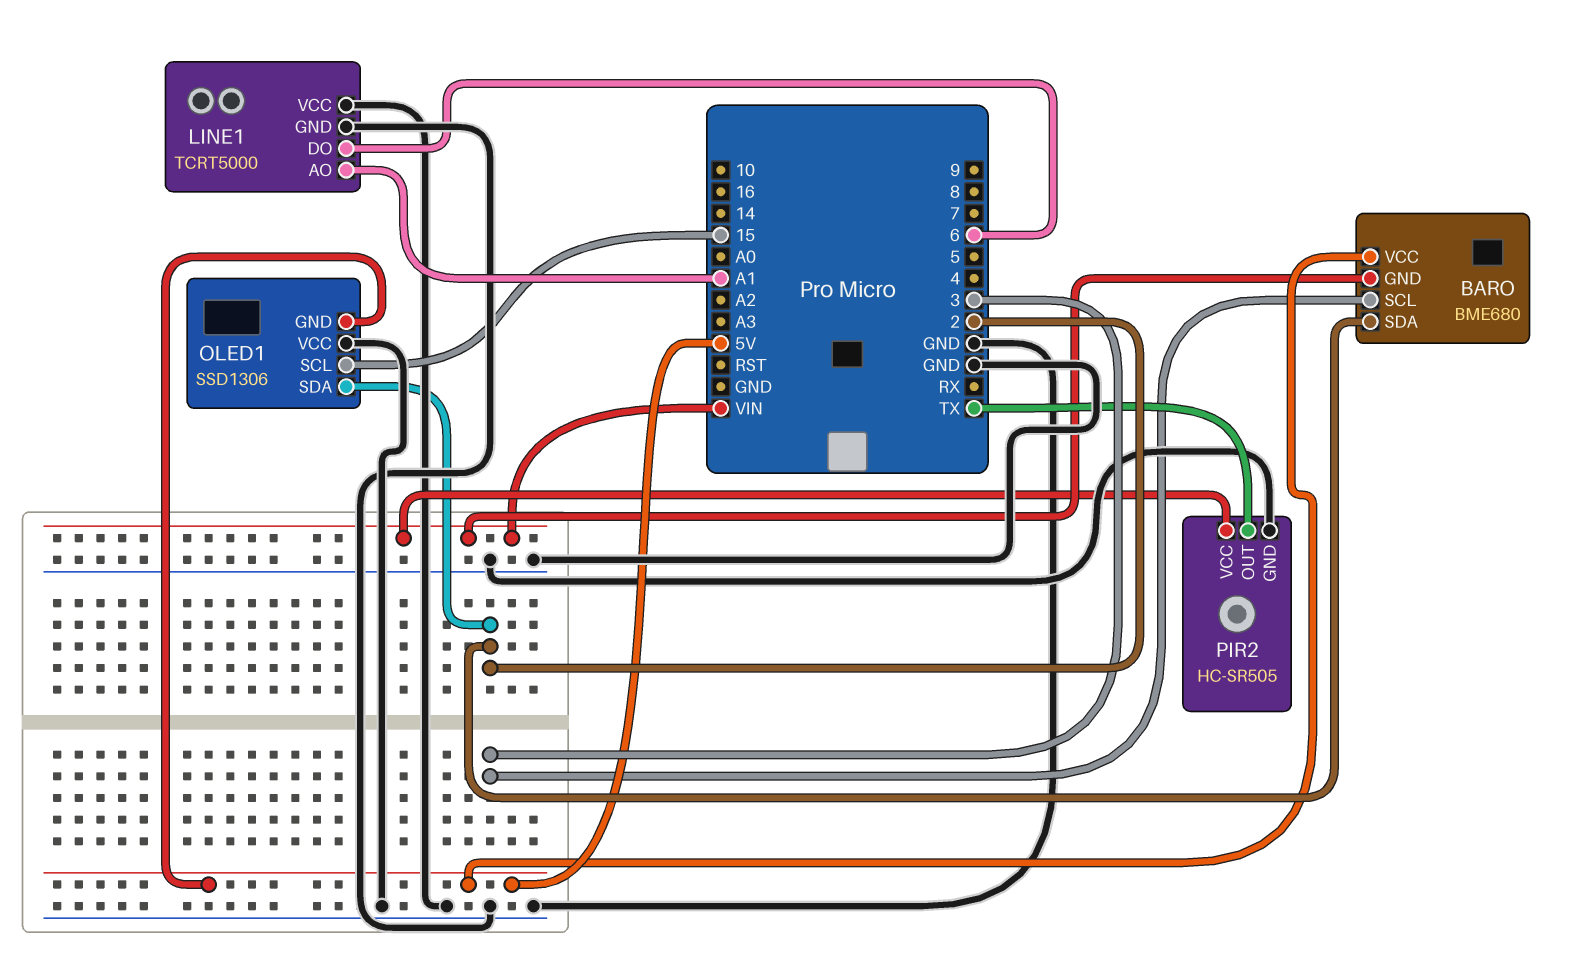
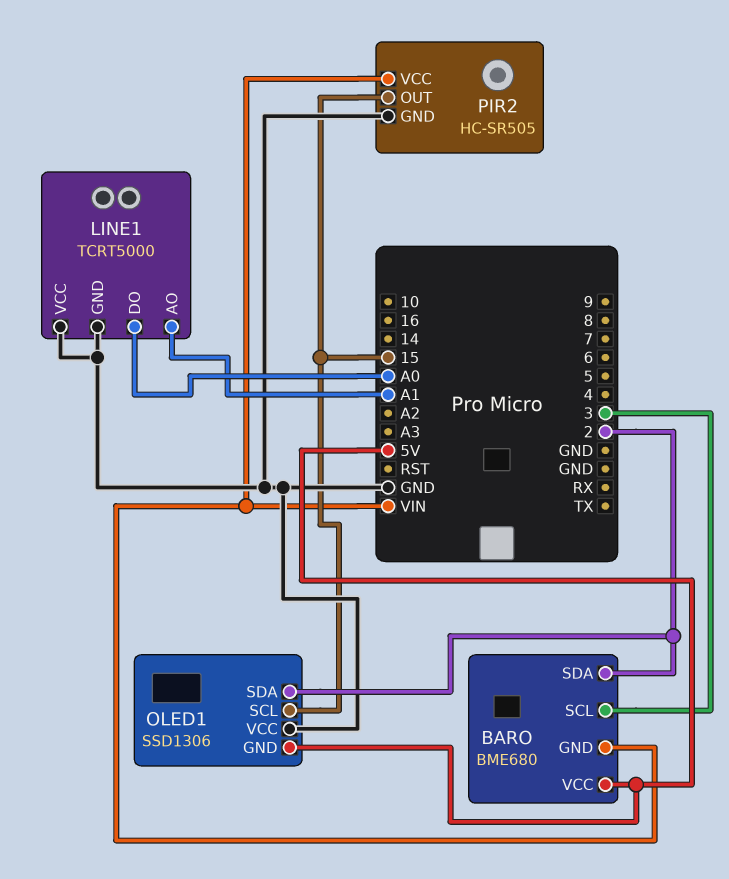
LINE1 pin DO: 6 -> A0
PIR2 pin OUT: TX -> 15

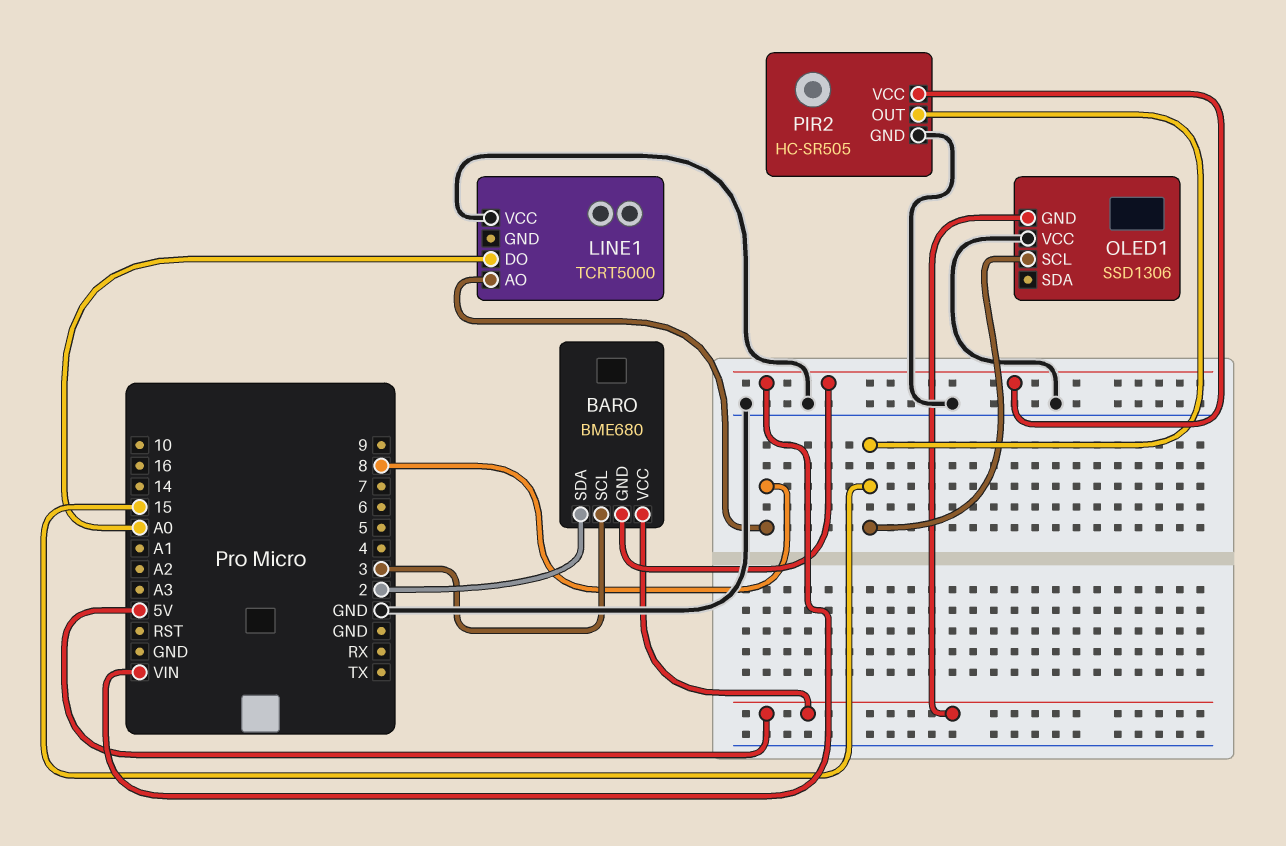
LINE1 pin AO: A1 -> 8
LINE1 pin GND: GND -> none
OLED1 pin SDA: 2 -> none

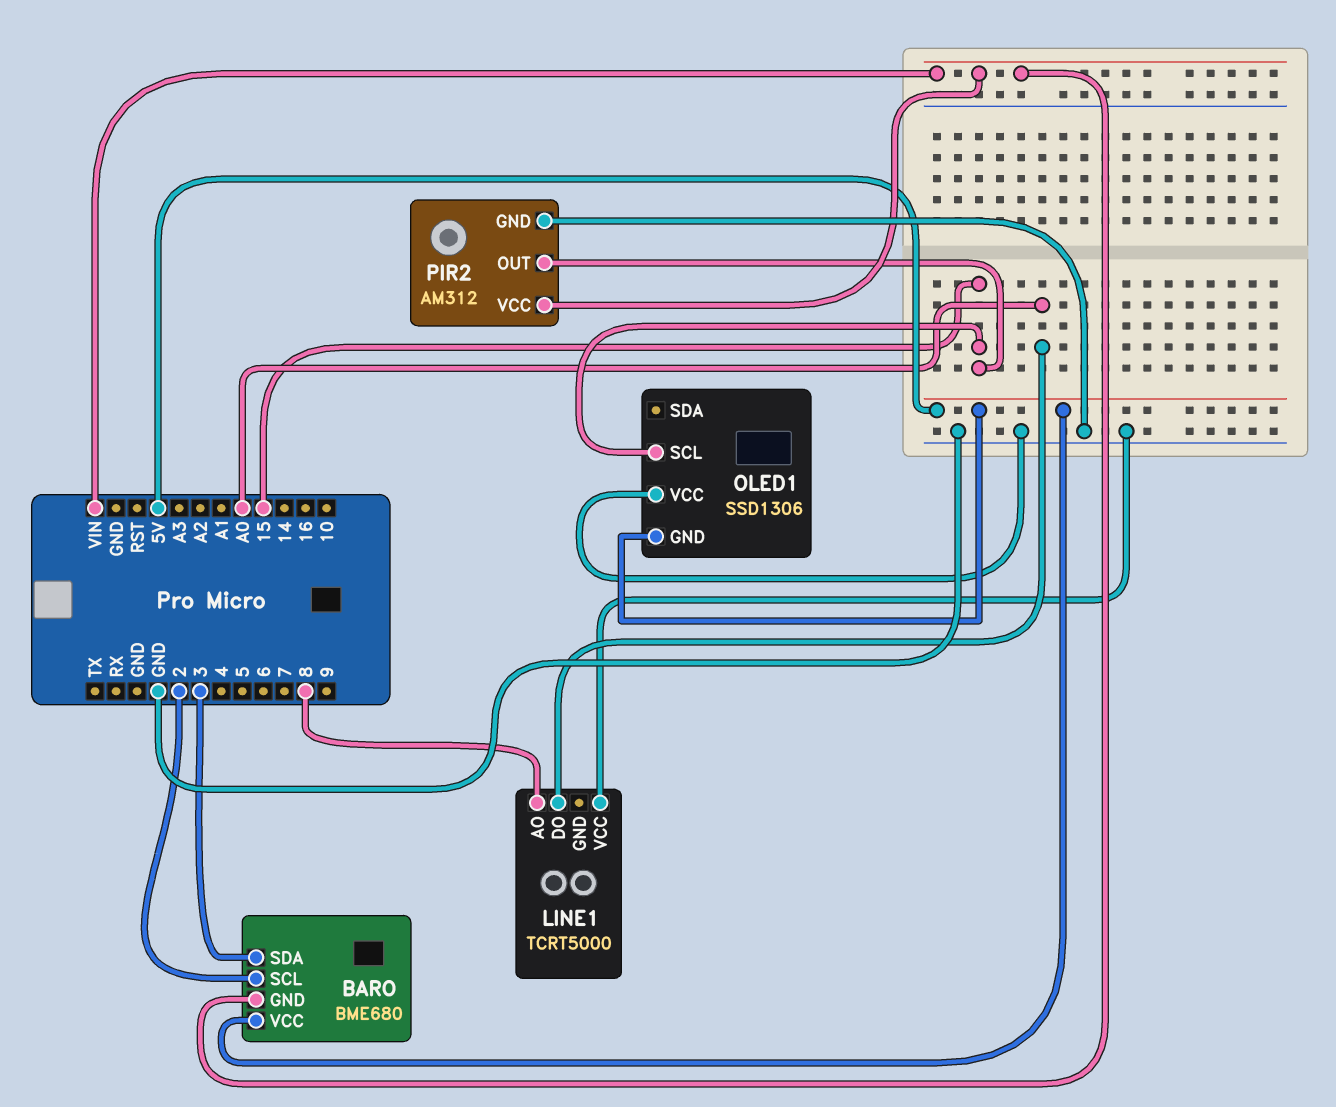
BARO pin SCL: 3 -> 2
BARO pin SDA: 2 -> 3
PIR2: HC-SR505 -> AM312

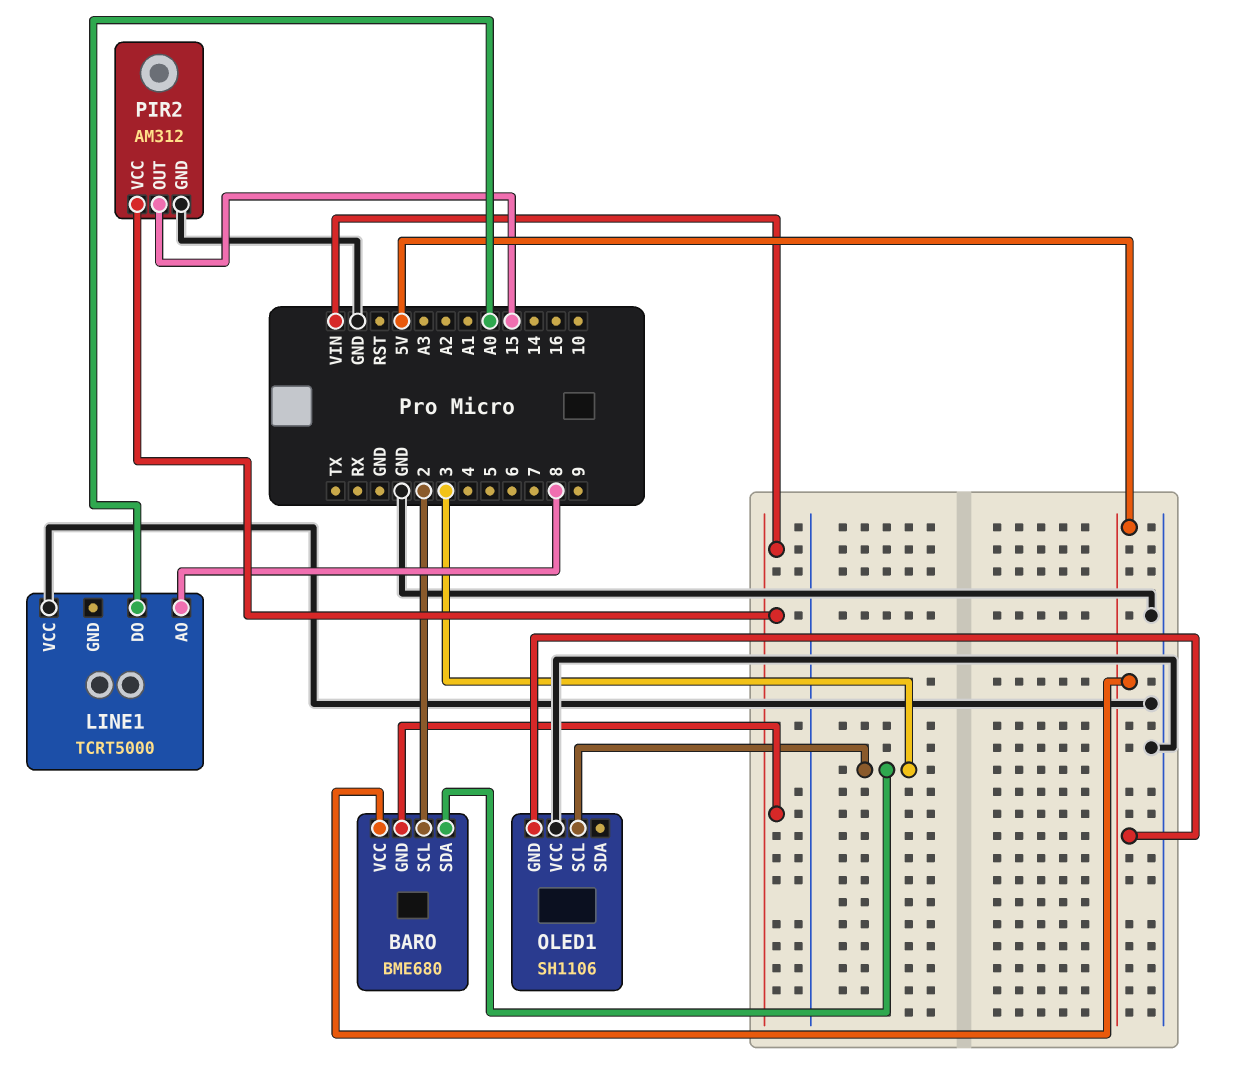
OLED1: SSD1306 -> SH1106
OLED1 pin SCL: 15 -> 3

